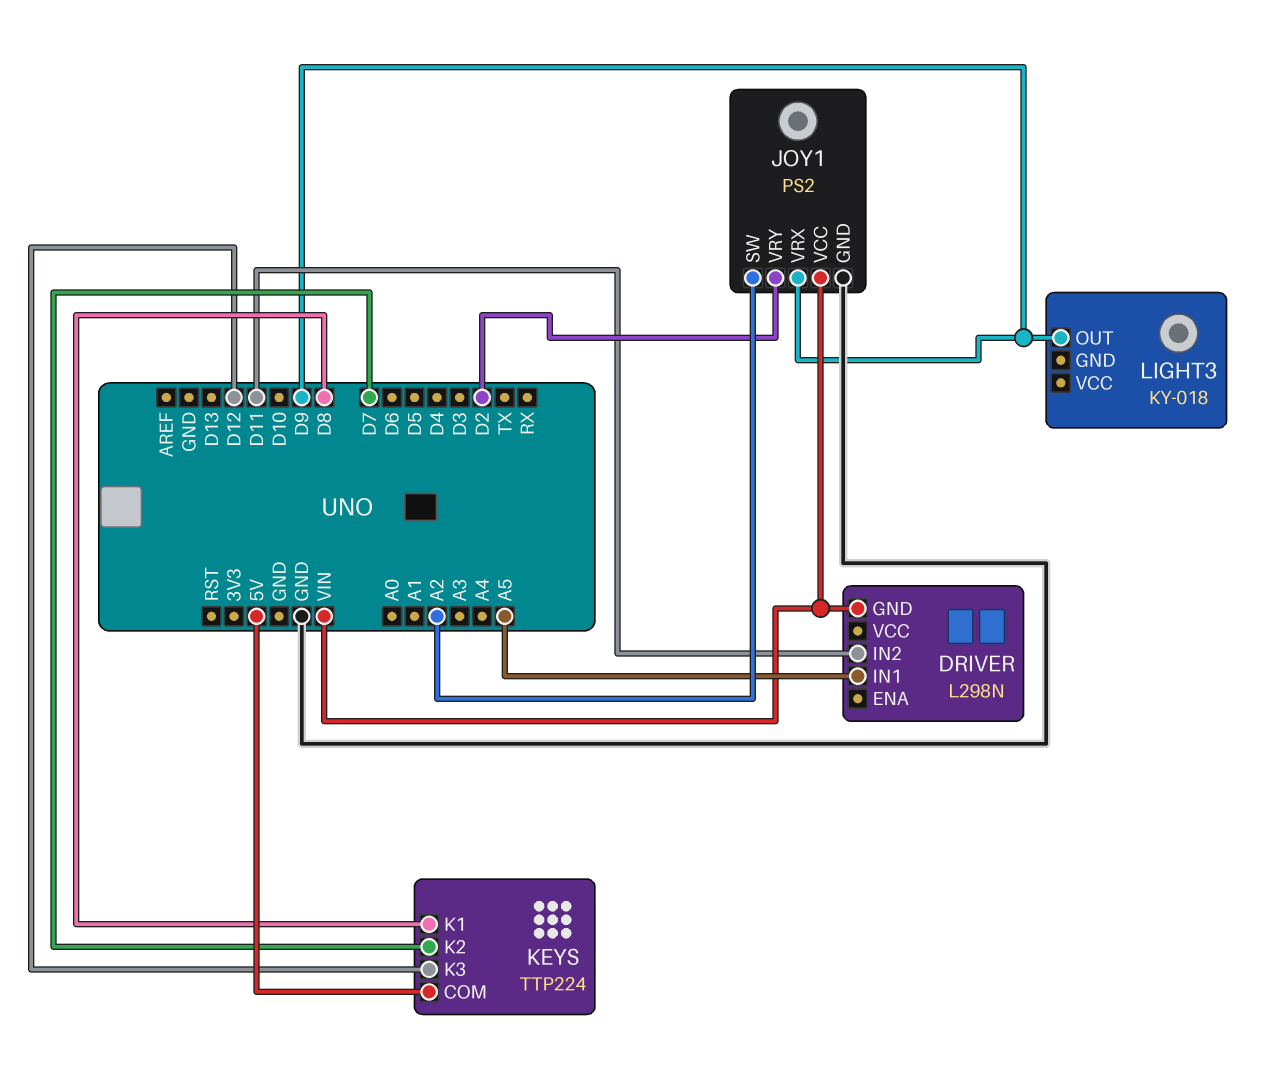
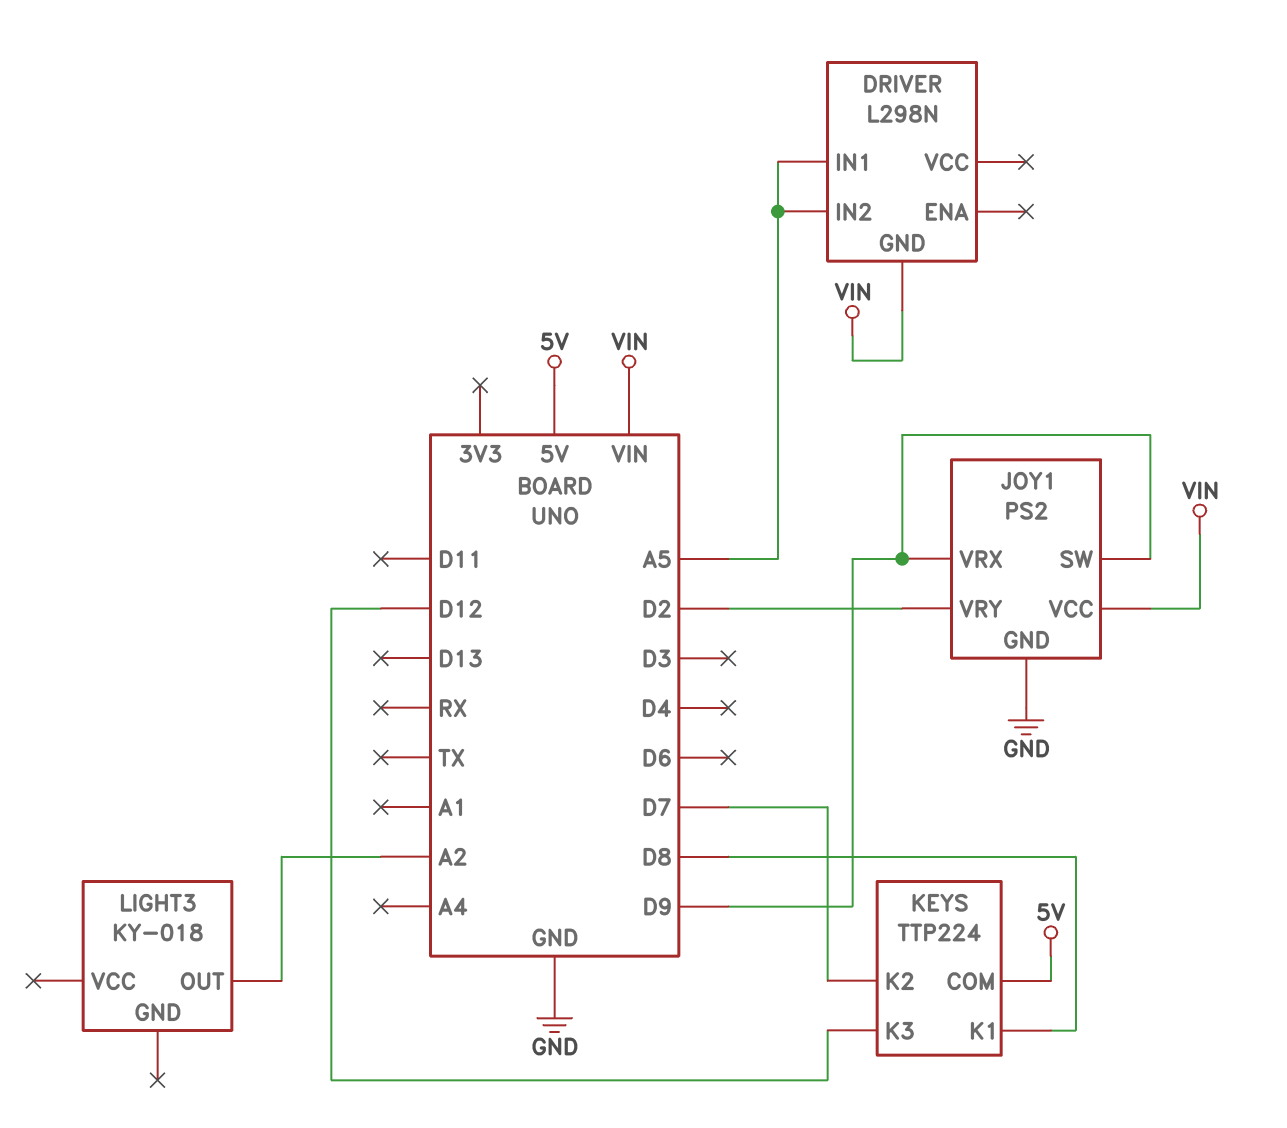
DRIVER pin IN2: D11 -> A5
JOY1 pin SW: A2 -> D9
LIGHT3 pin OUT: D9 -> A2

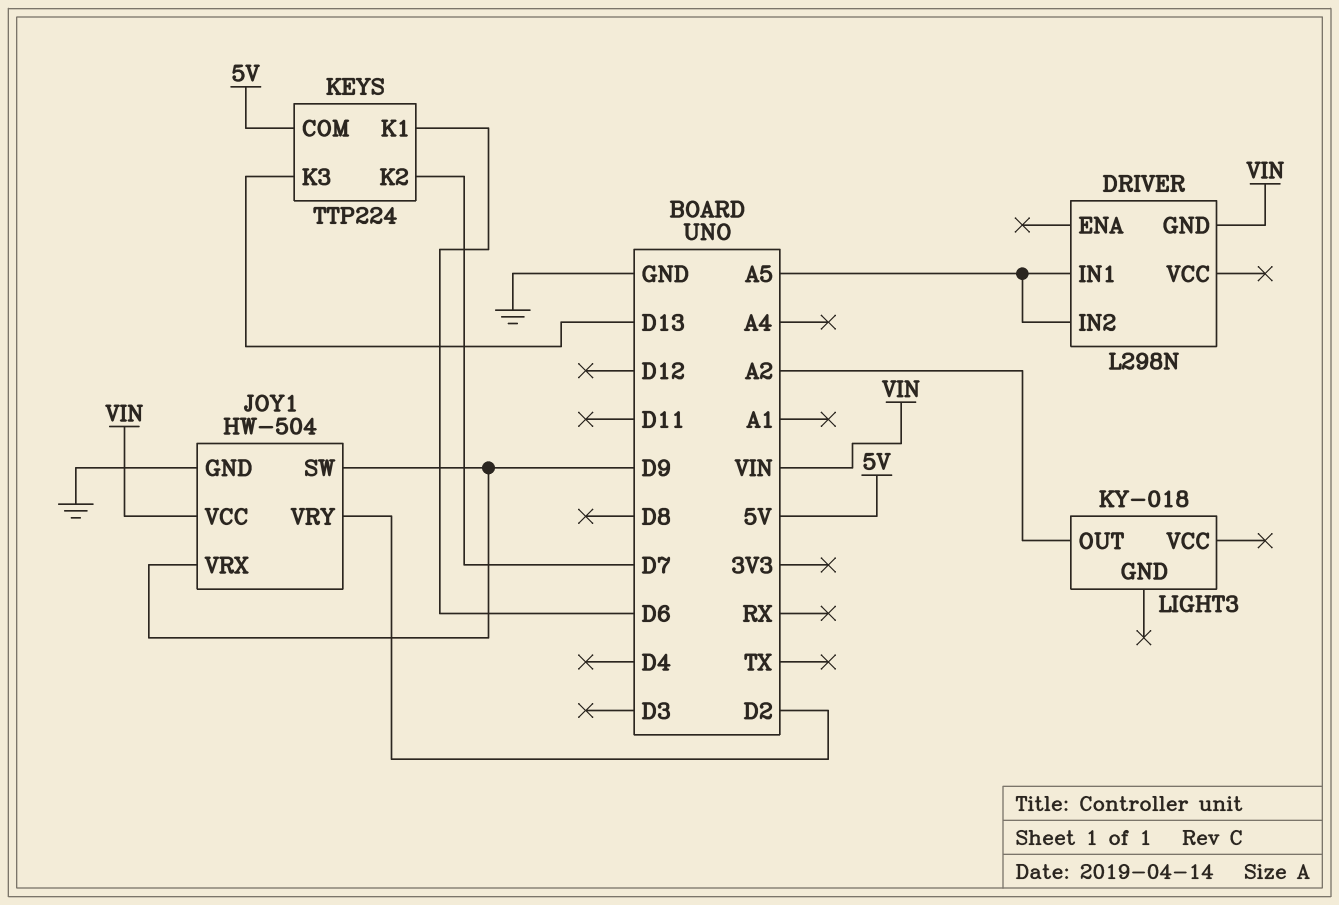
JOY1: PS2 -> HW-504
KEYS pin K1: D8 -> D6
KEYS pin K3: D12 -> D13

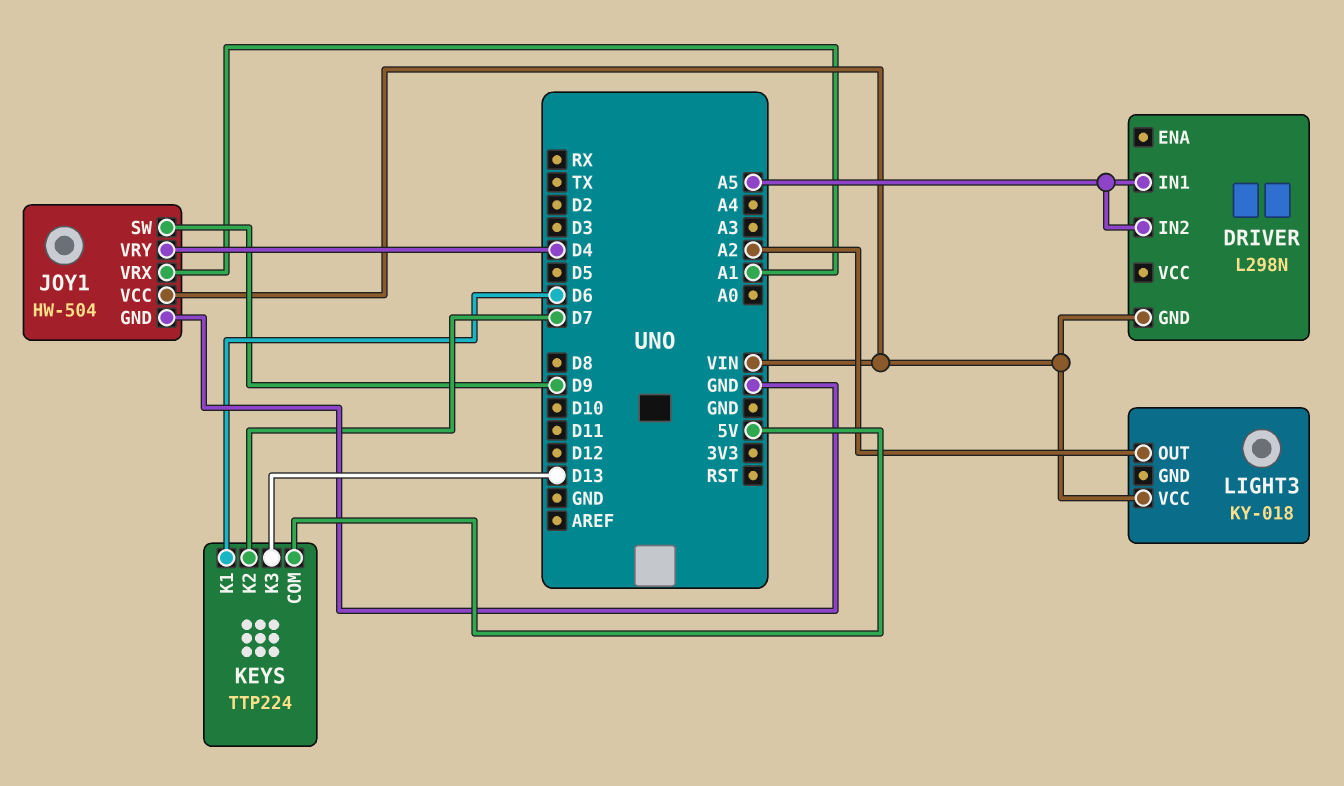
JOY1 pin VRX: D9 -> A1
JOY1 pin VRY: D2 -> D4
LIGHT3 pin VCC: none -> VIN

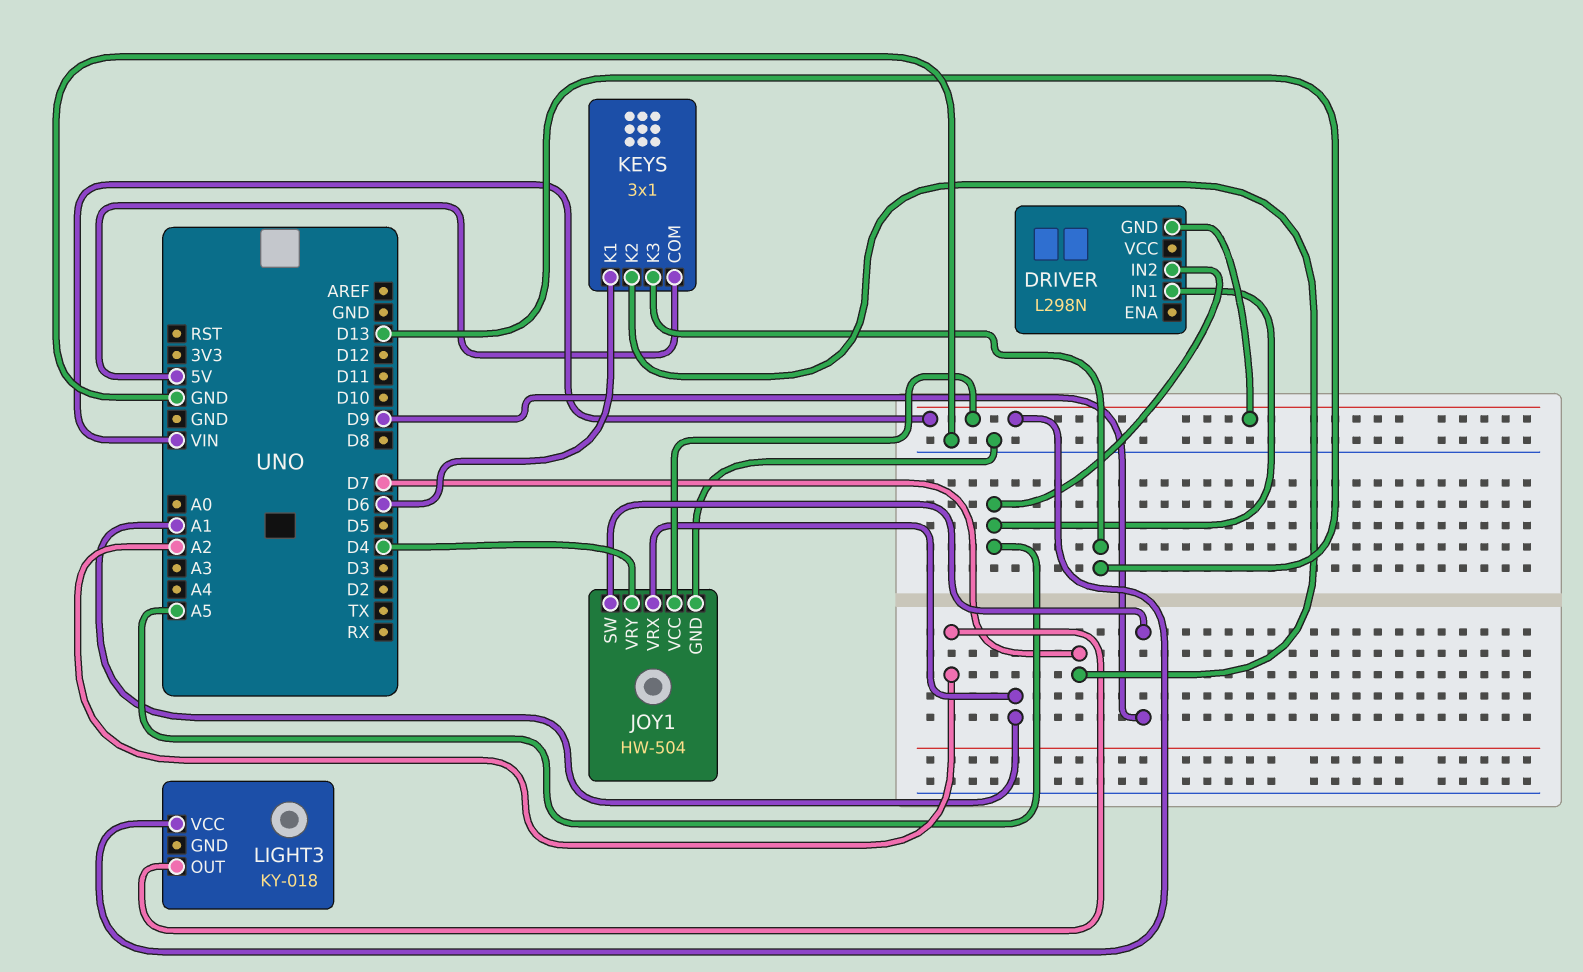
KEYS: TTP224 -> 3x1

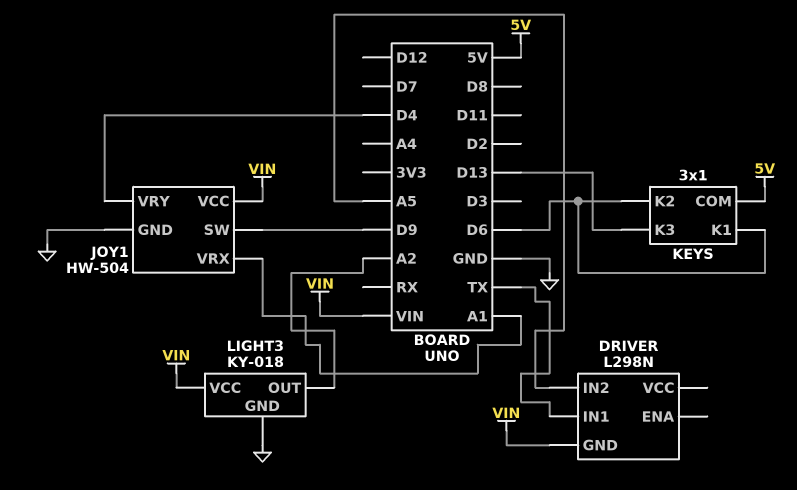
DRIVER pin IN1: A5 -> TX
KEYS pin K2: D7 -> D6
LIGHT3 pin GND: none -> GND

